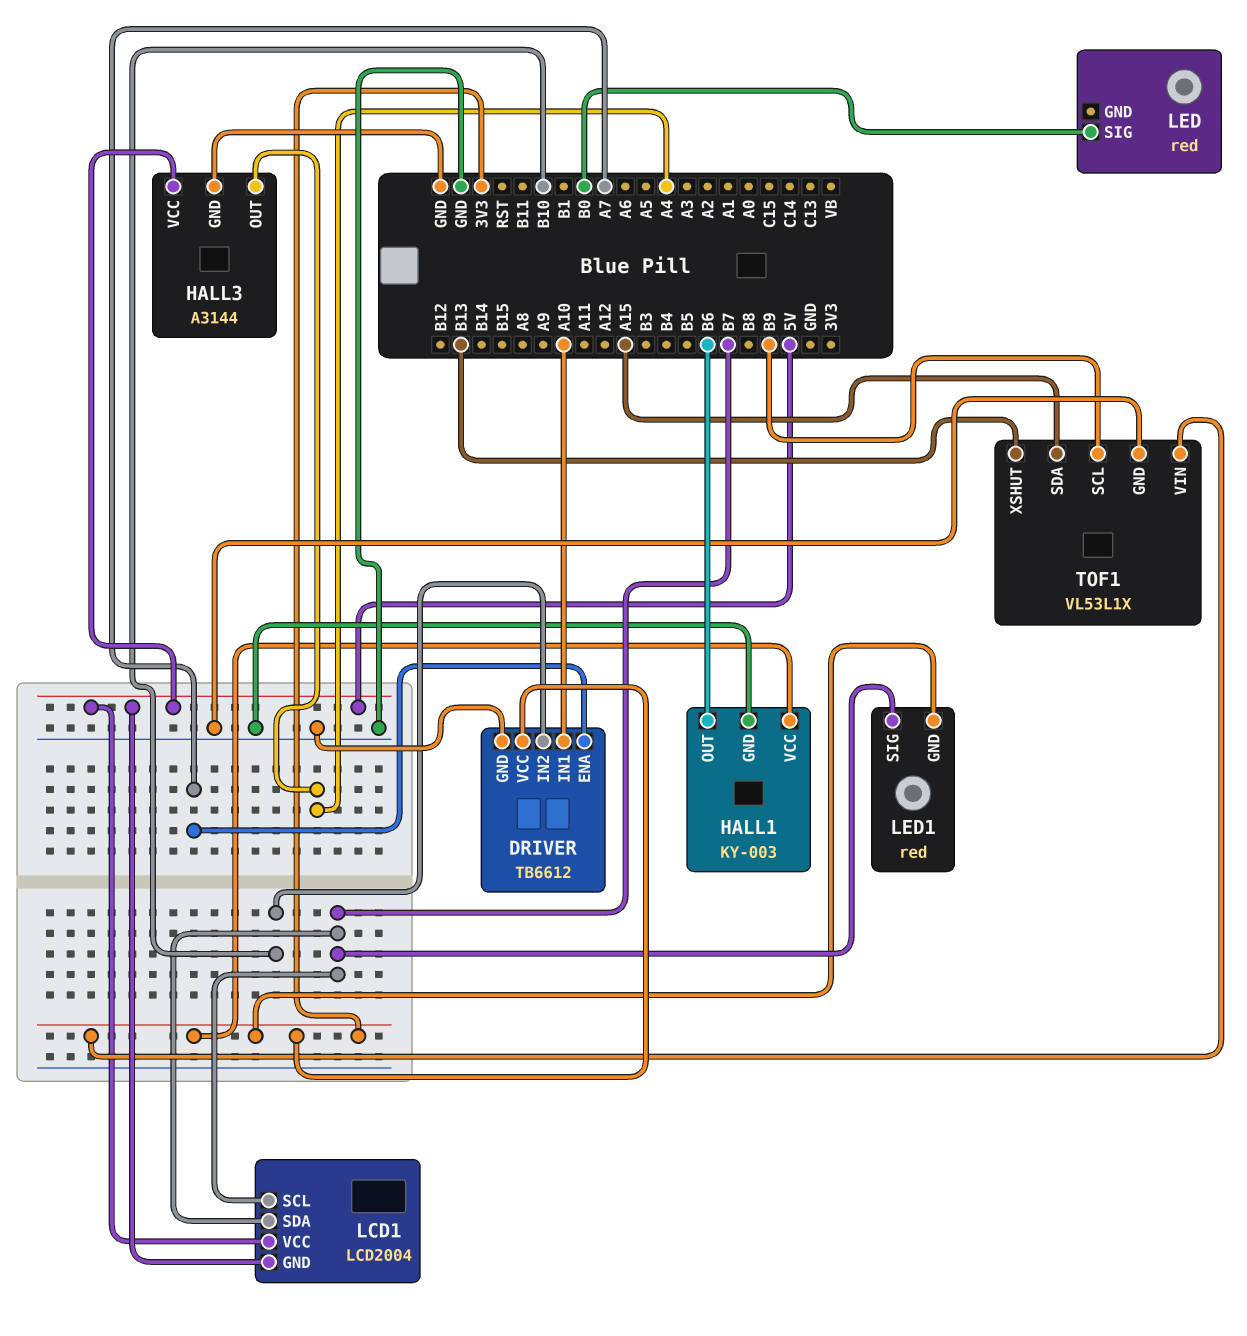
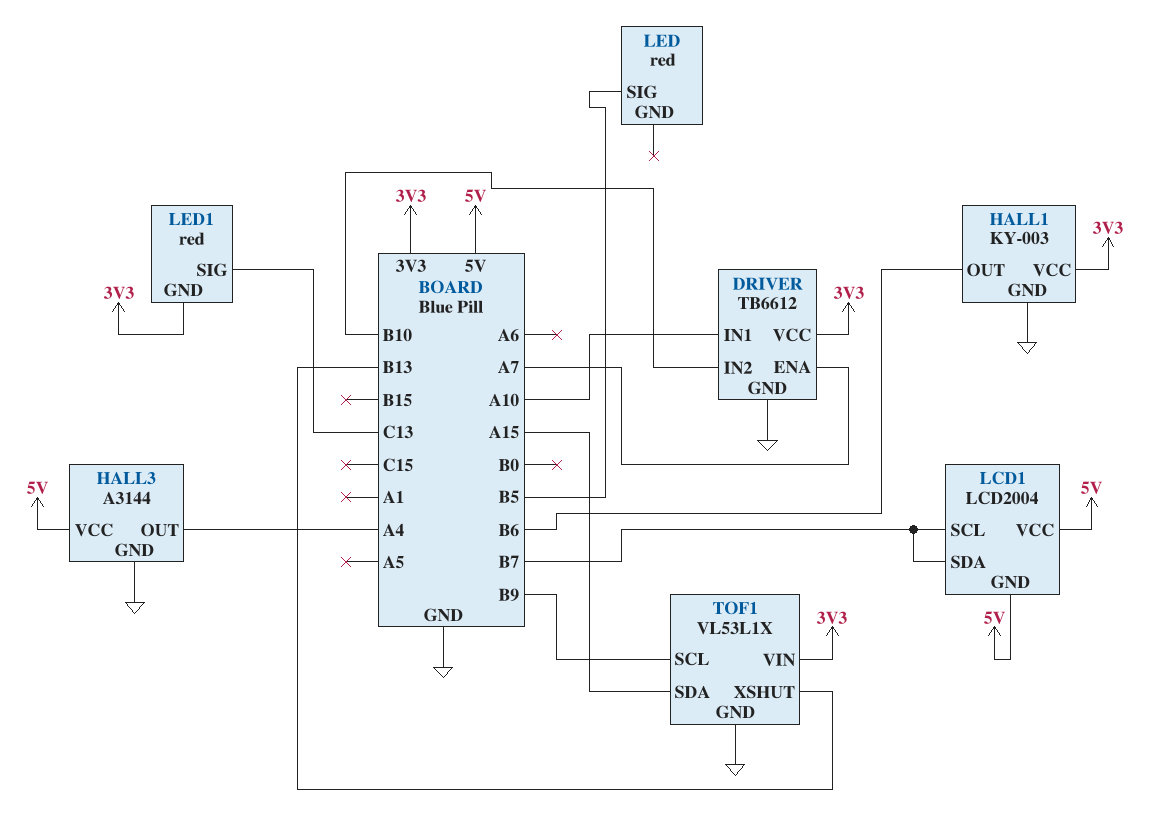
LED pin SIG: B0 -> B5
LED1 pin SIG: B7 -> C13

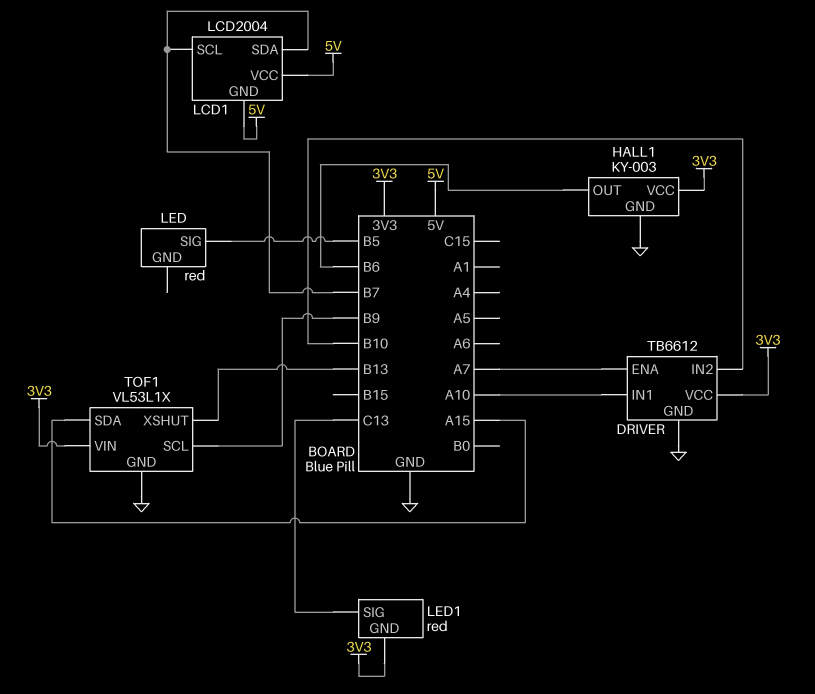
HALL3: A3144 -> none
HALL3 pin GND: GND -> none
HALL3 pin OUT: A4 -> none
HALL3 pin VCC: 5V -> none

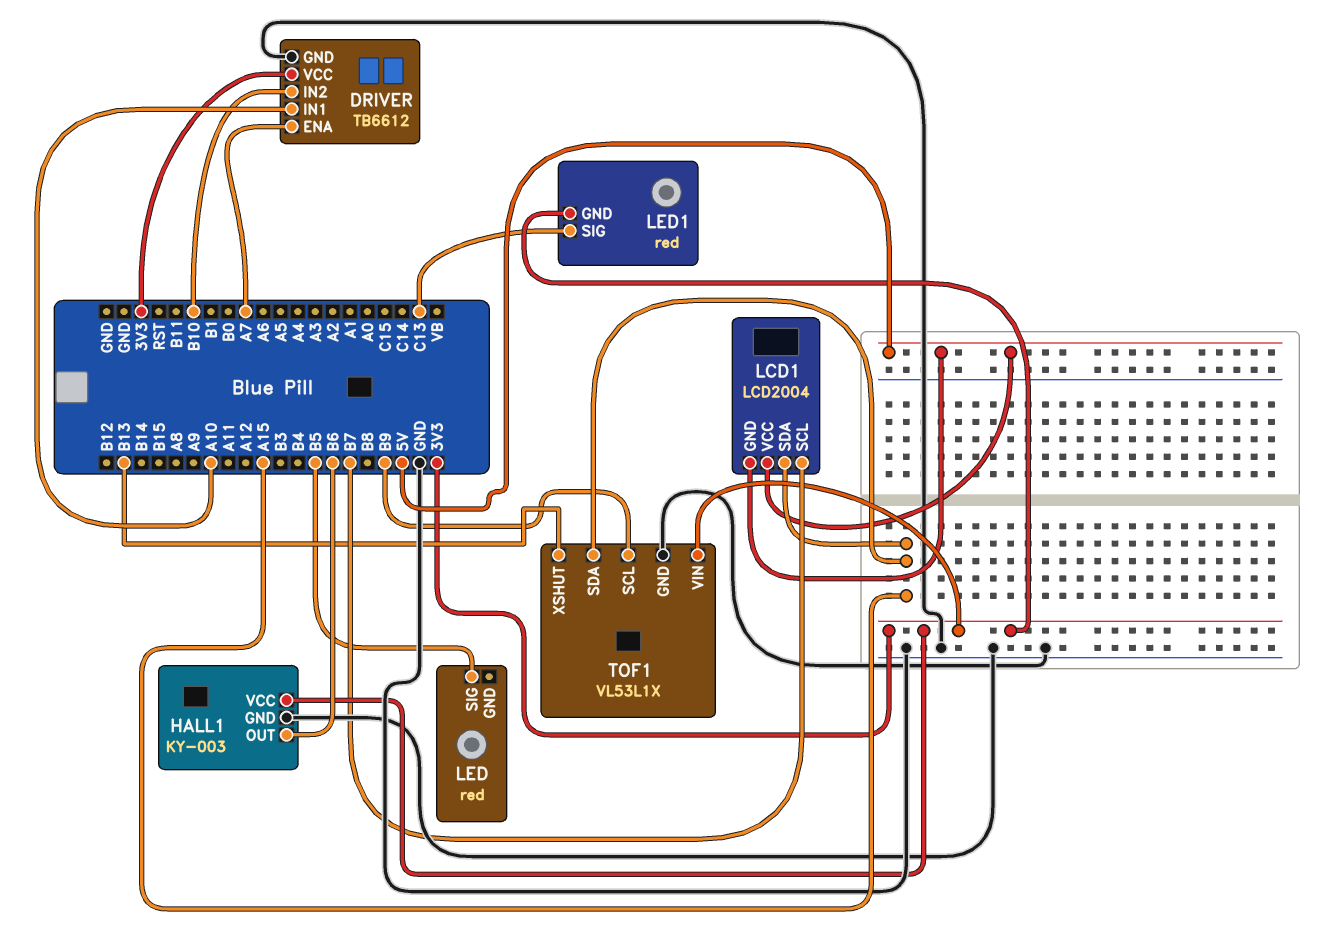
LCD1 pin SDA: B7 -> A15

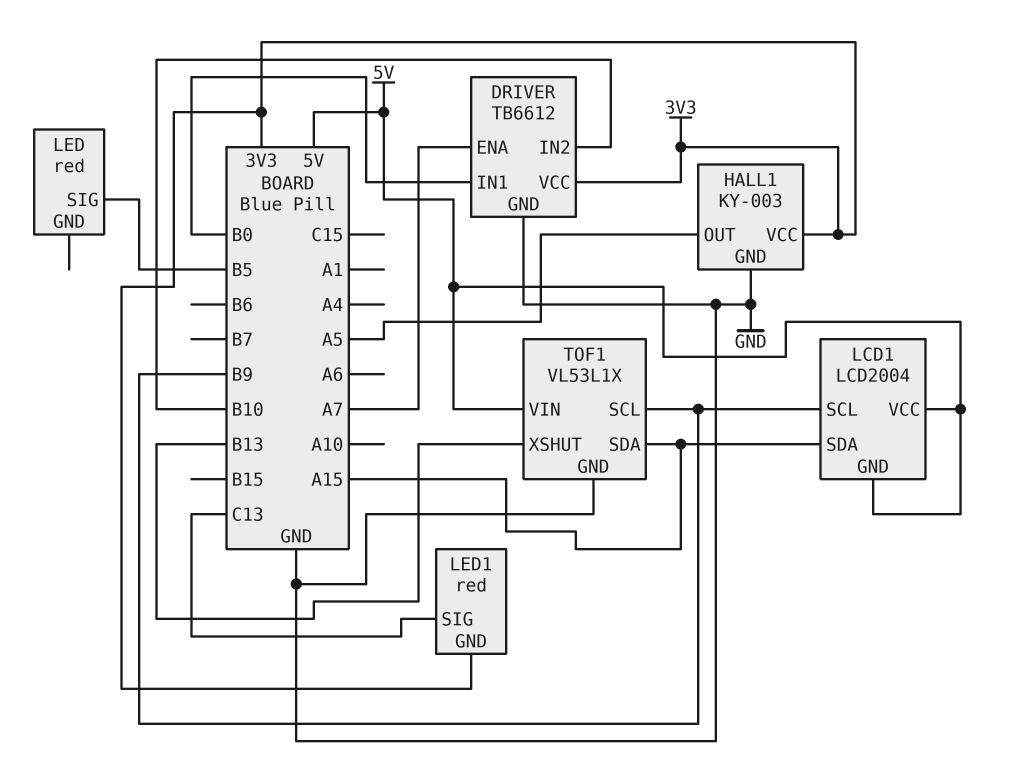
DRIVER pin IN1: A10 -> B0
HALL1 pin OUT: B6 -> A5
LCD1 pin SCL: B7 -> B9
TOF1 pin VIN: 3V3 -> 5V

